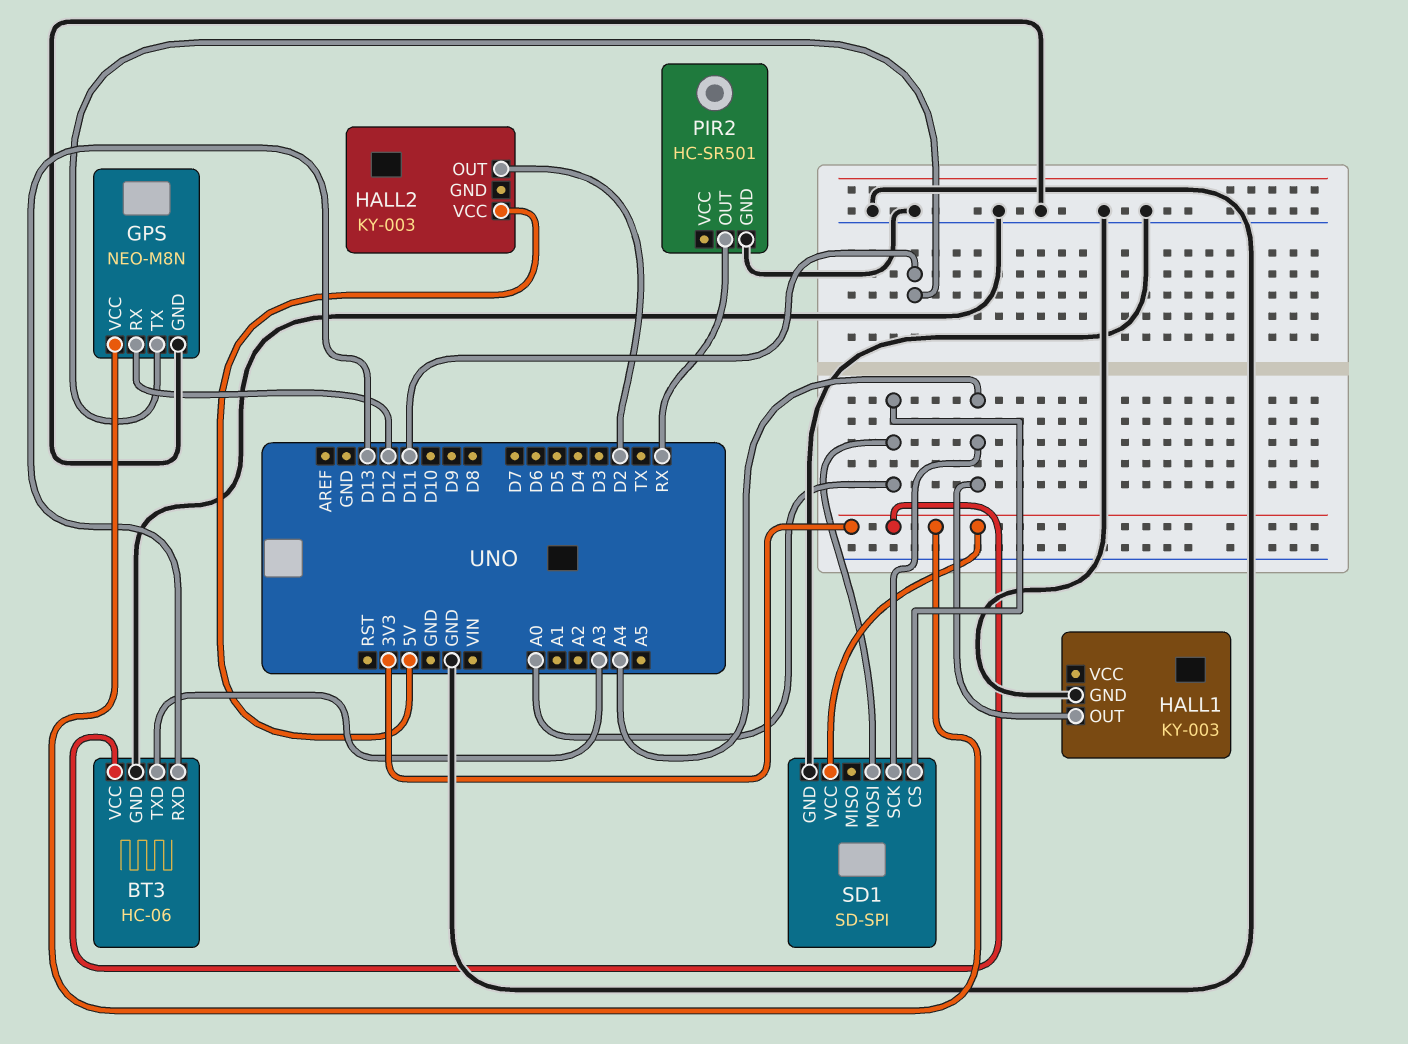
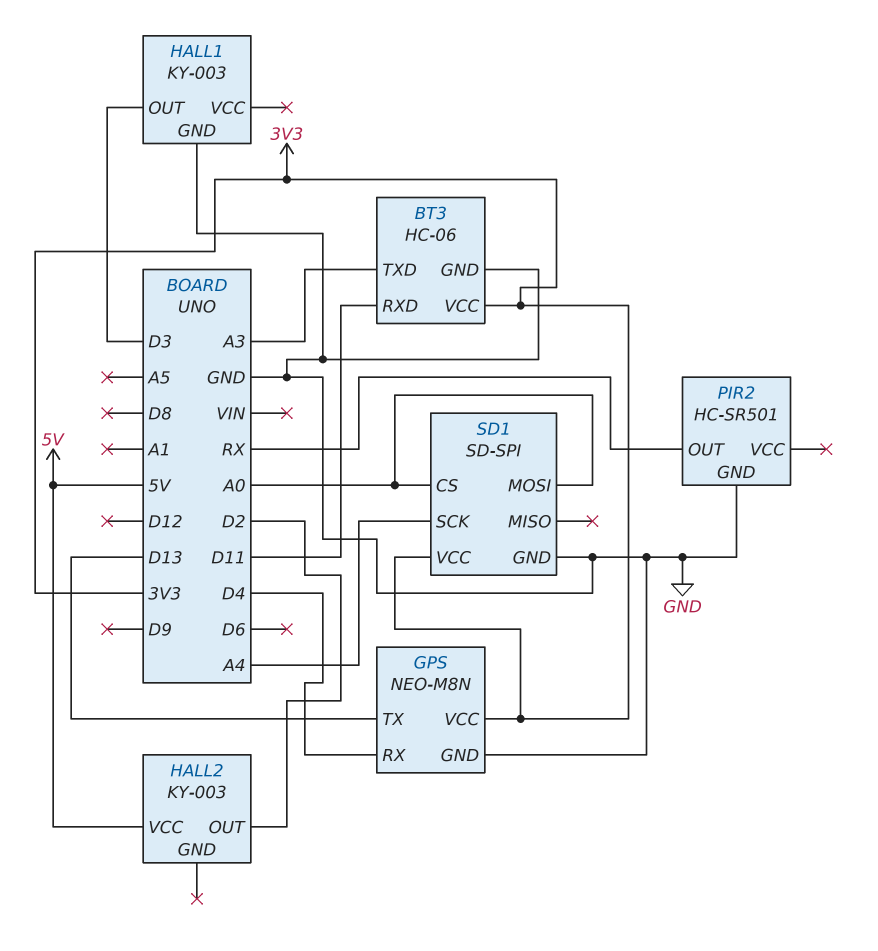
BT3 pin RXD: D13 -> D11
GPS pin RX: D12 -> D4
GPS pin TX: D11 -> D13
HALL1 pin OUT: A4 -> D3

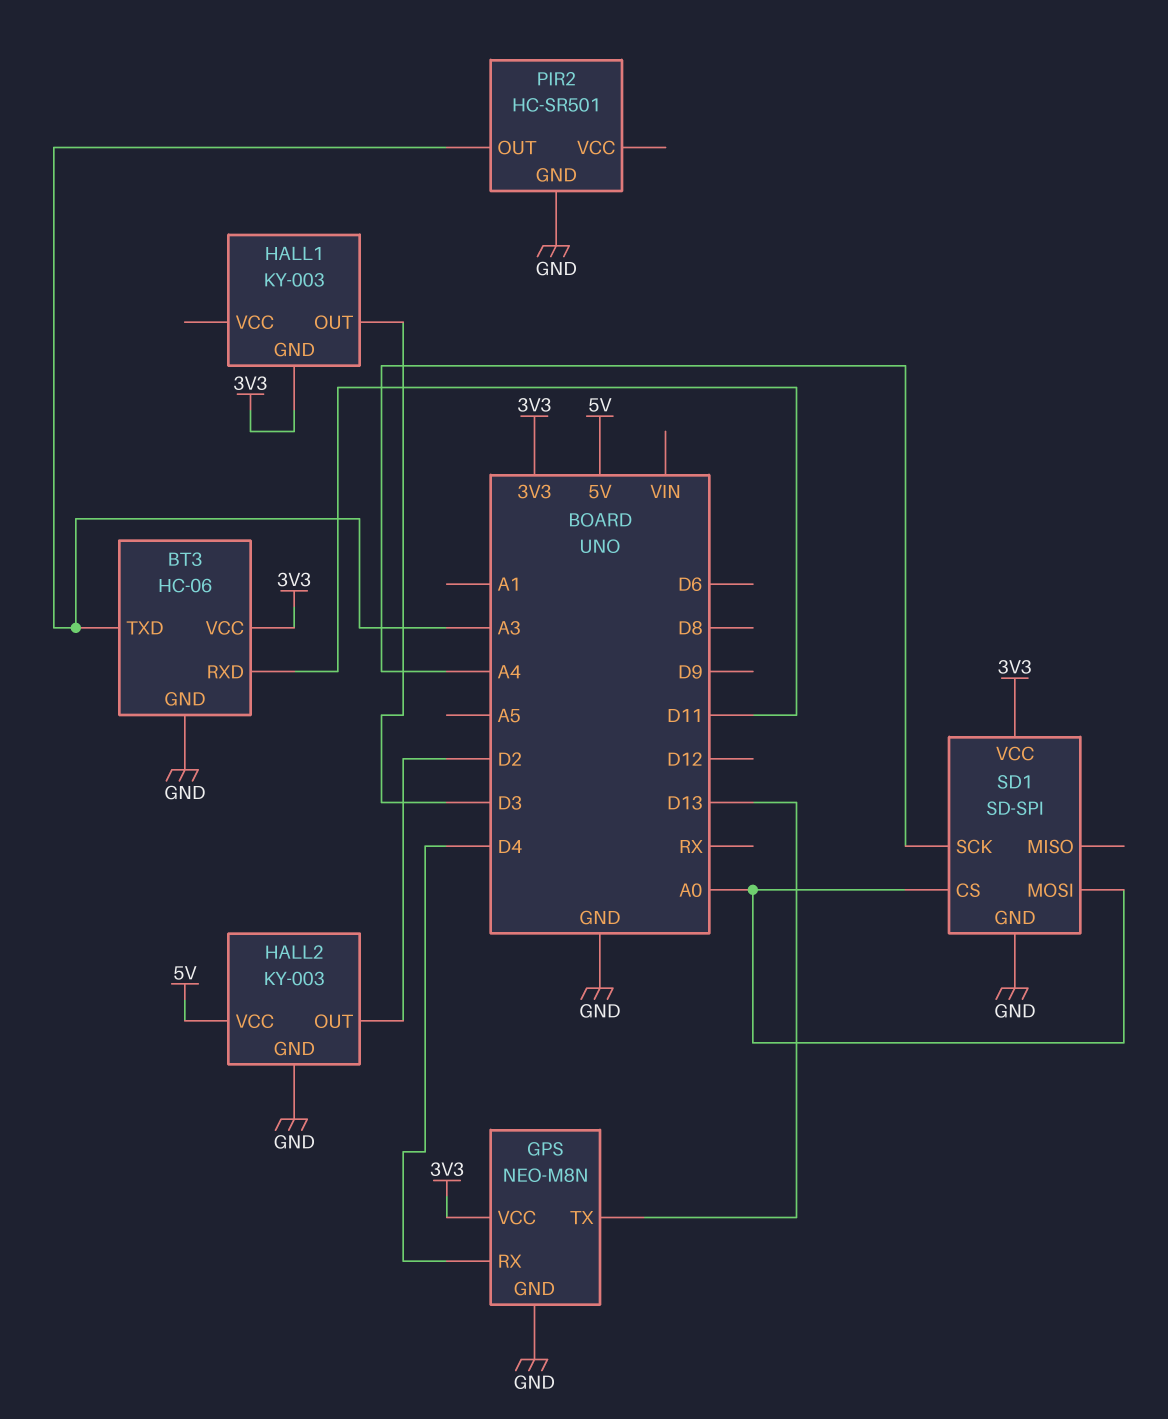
HALL1 pin GND: GND -> 3V3
HALL2 pin GND: none -> GND
PIR2 pin OUT: RX -> A3

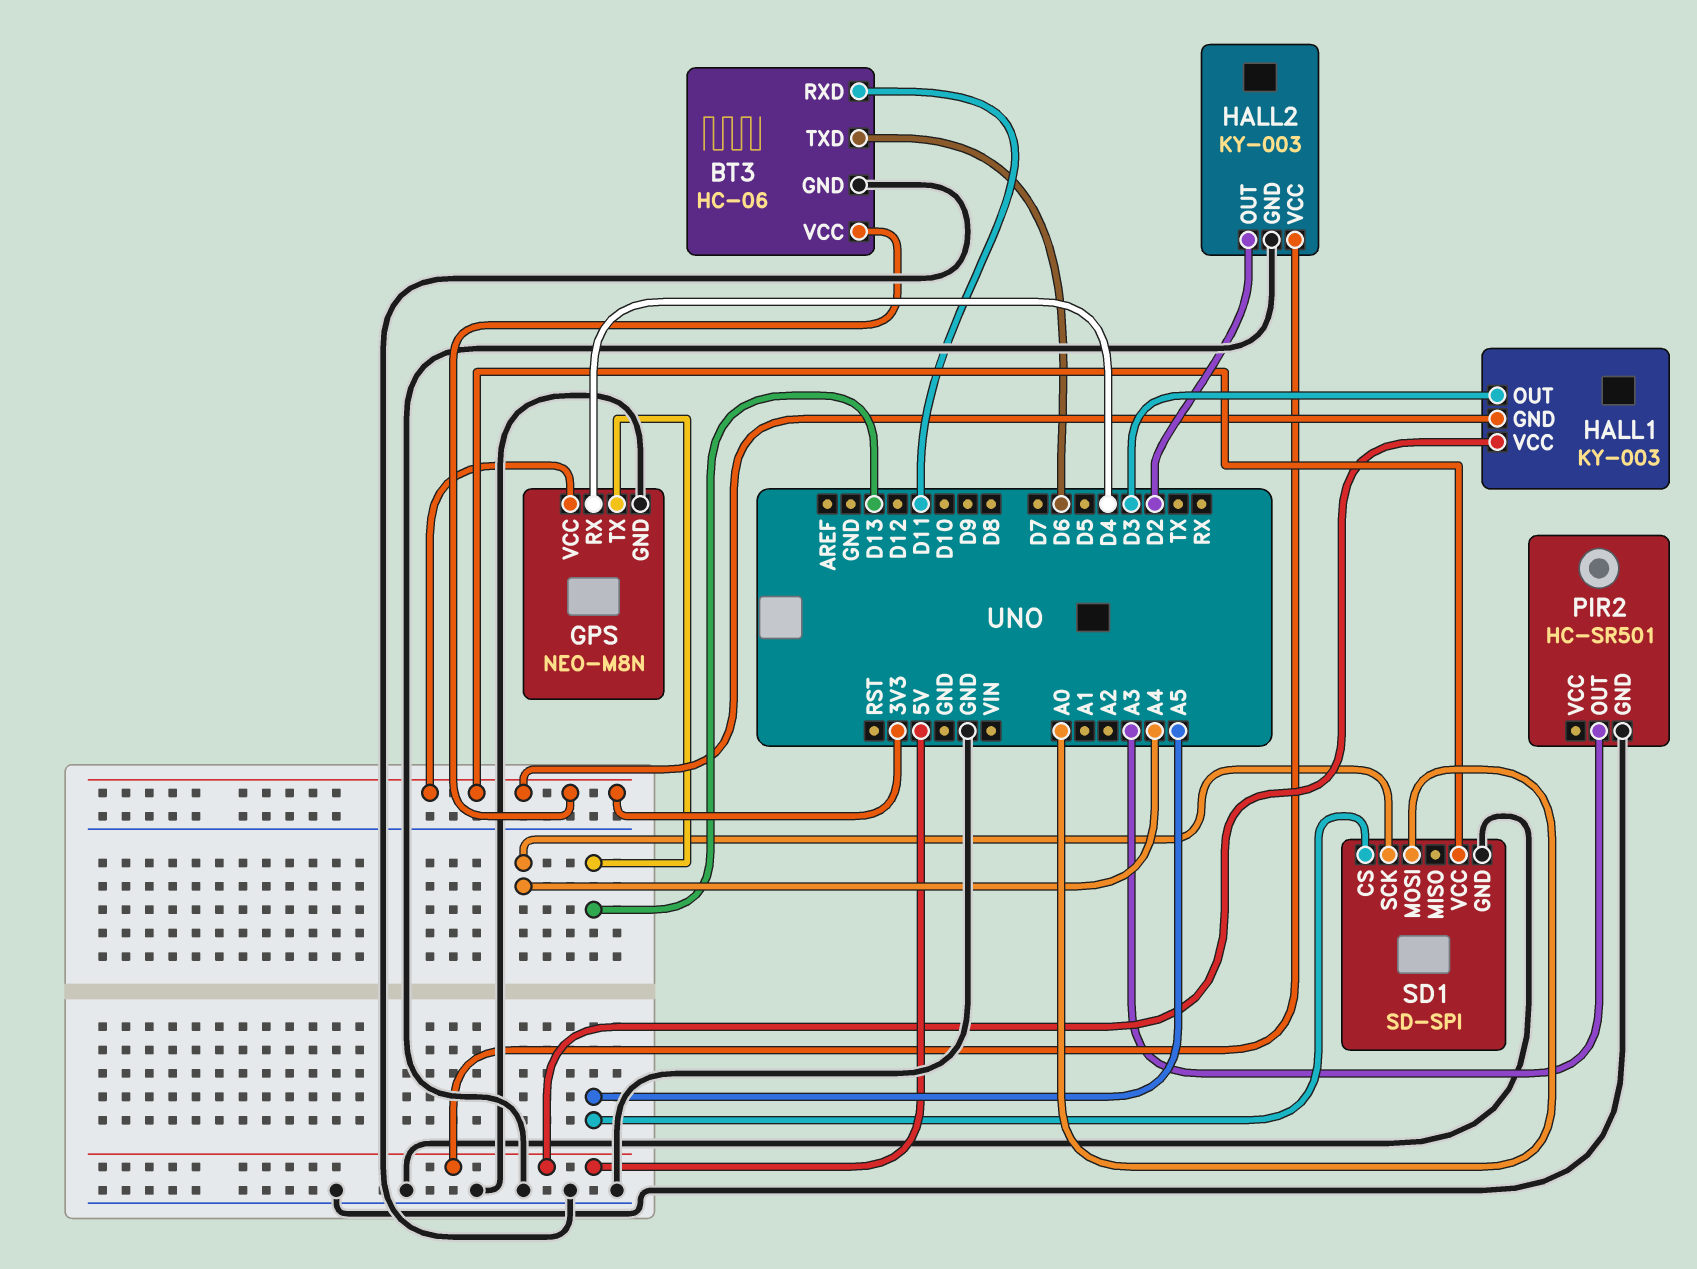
BT3 pin TXD: A3 -> D6
HALL1 pin VCC: none -> 5V
SD1 pin CS: A0 -> A5

